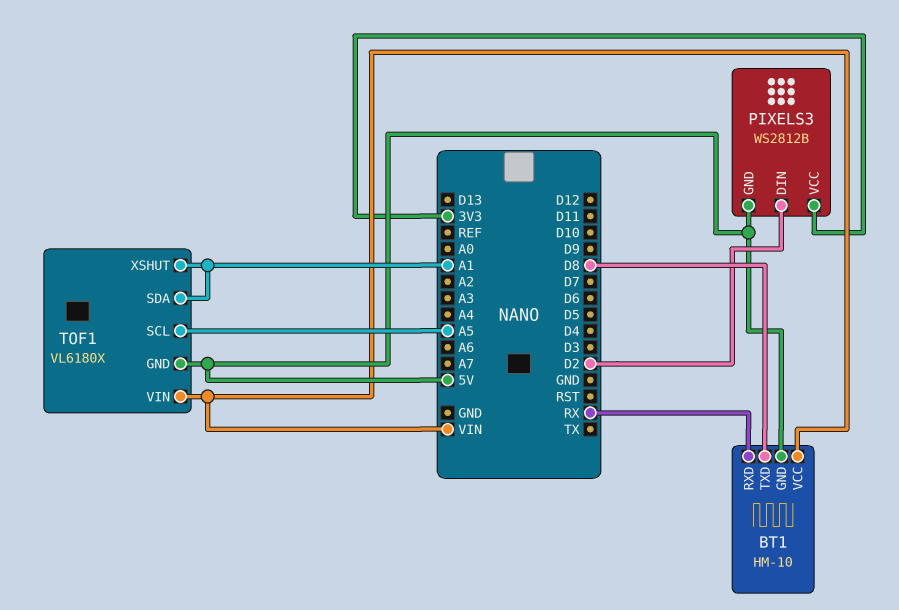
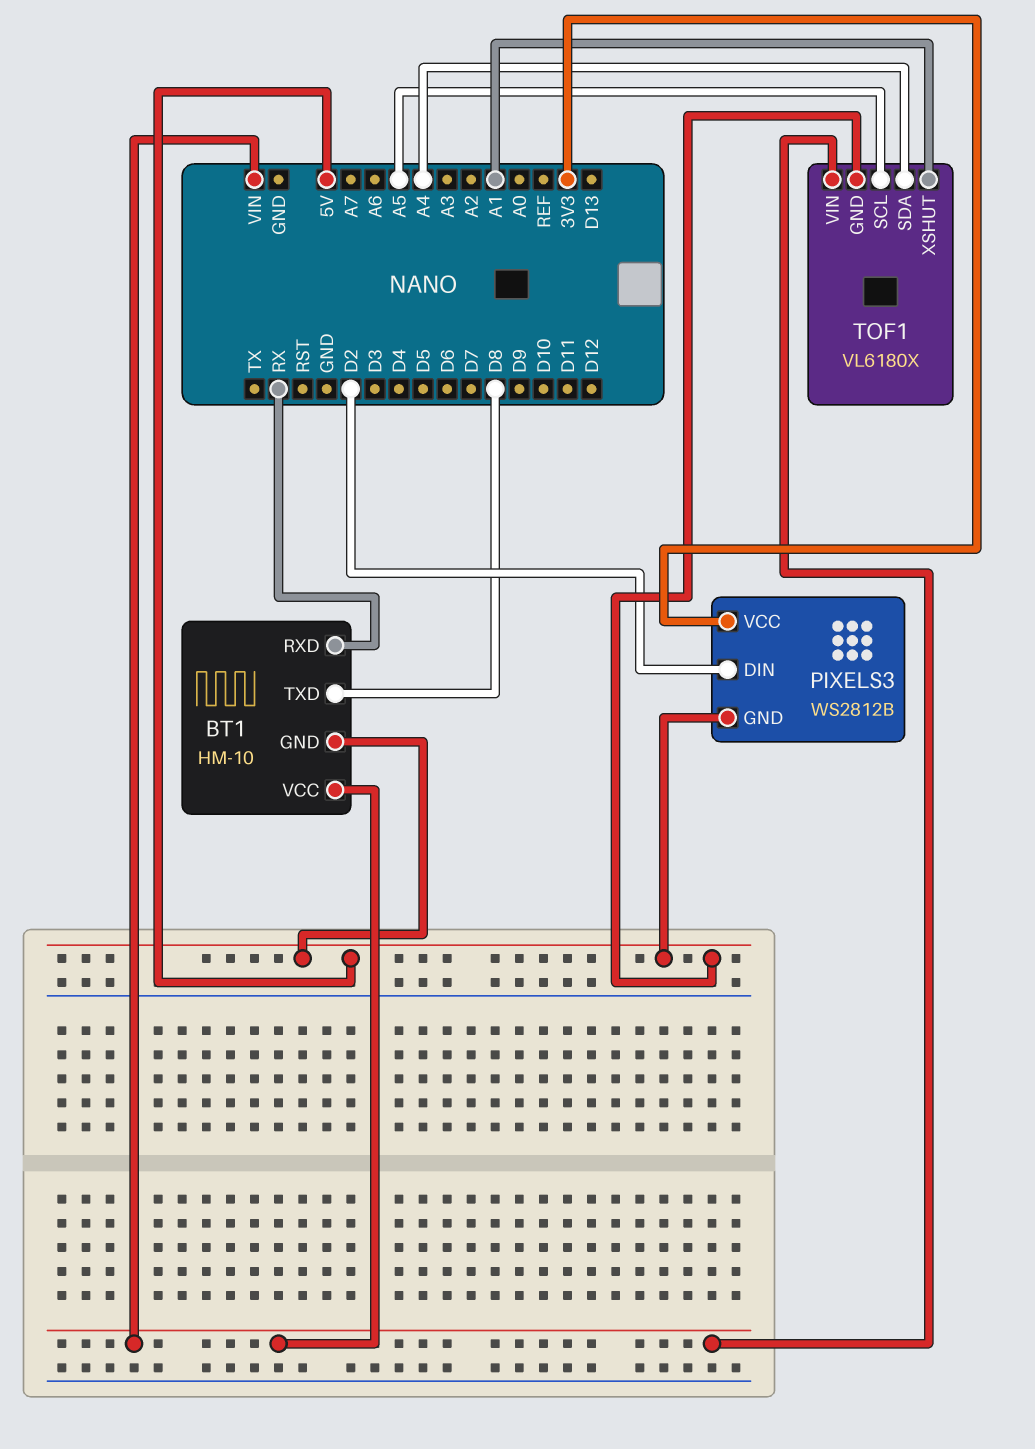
TOF1 pin SDA: A1 -> A4

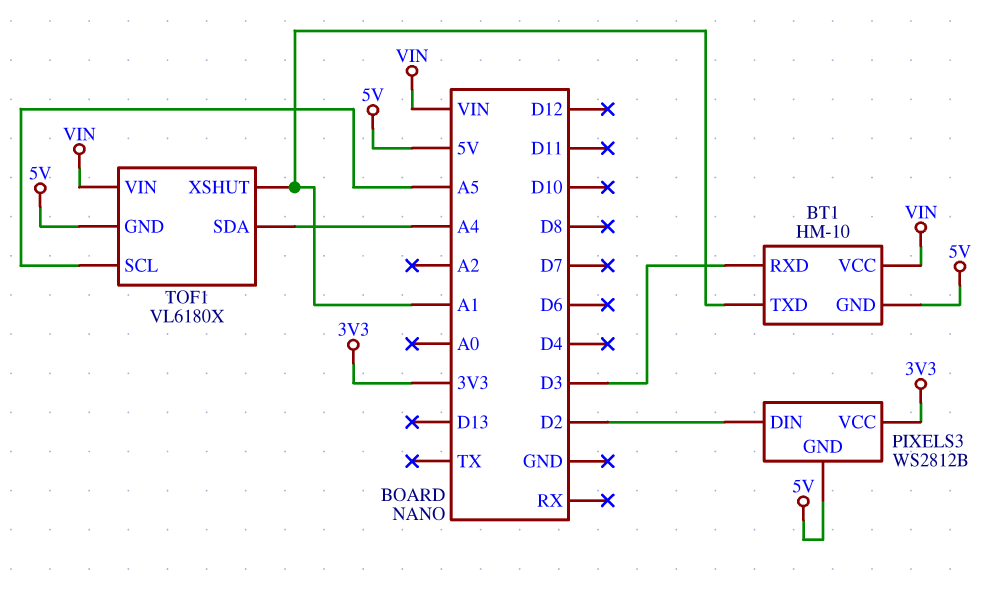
BT1 pin RXD: RX -> D3
BT1 pin TXD: D8 -> A1

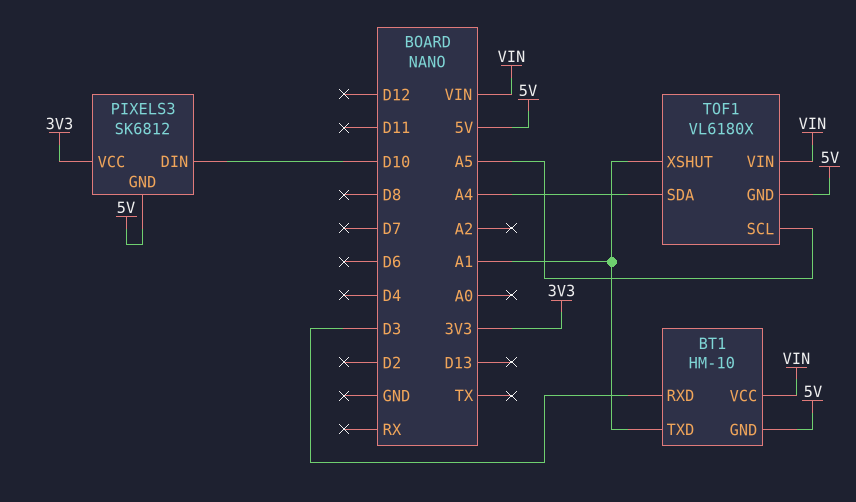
PIXELS3: WS2812B -> SK6812
PIXELS3 pin DIN: D2 -> D10

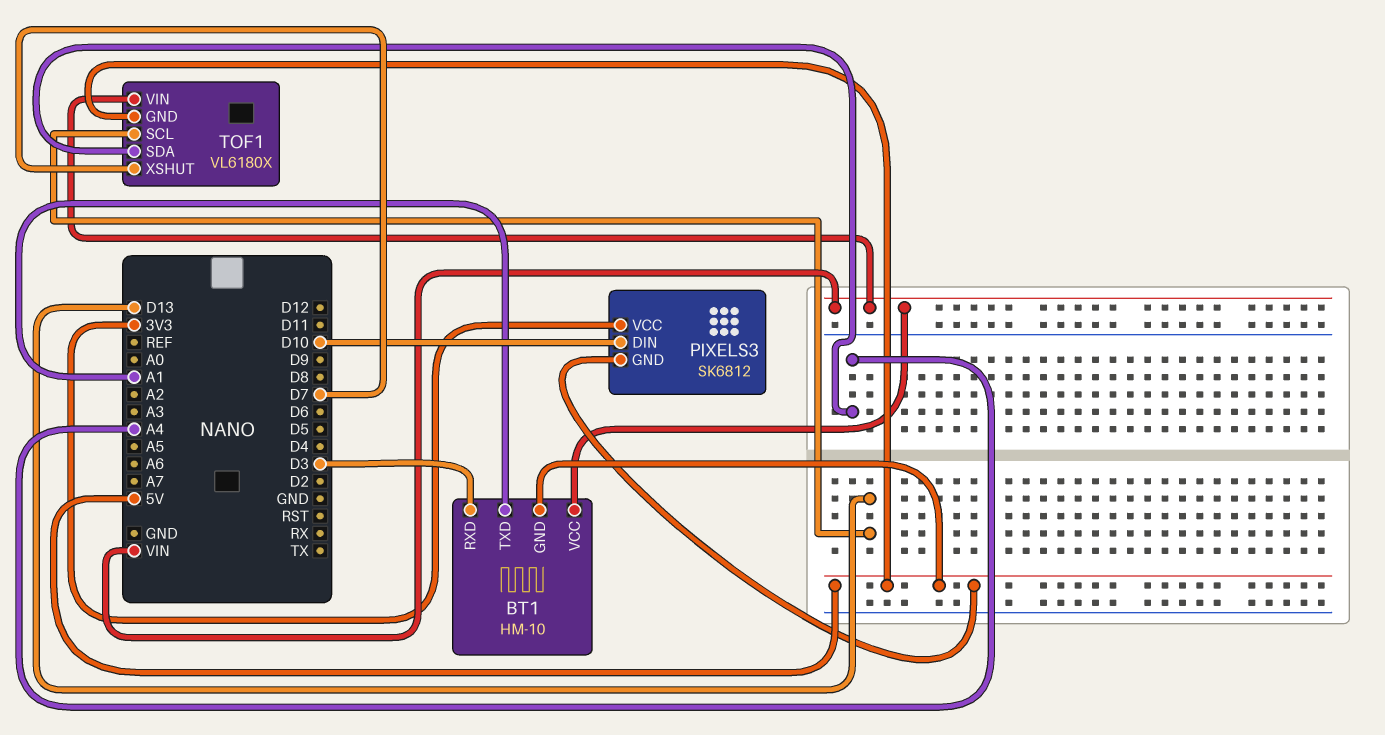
TOF1 pin SCL: A5 -> D13
TOF1 pin XSHUT: A1 -> D7

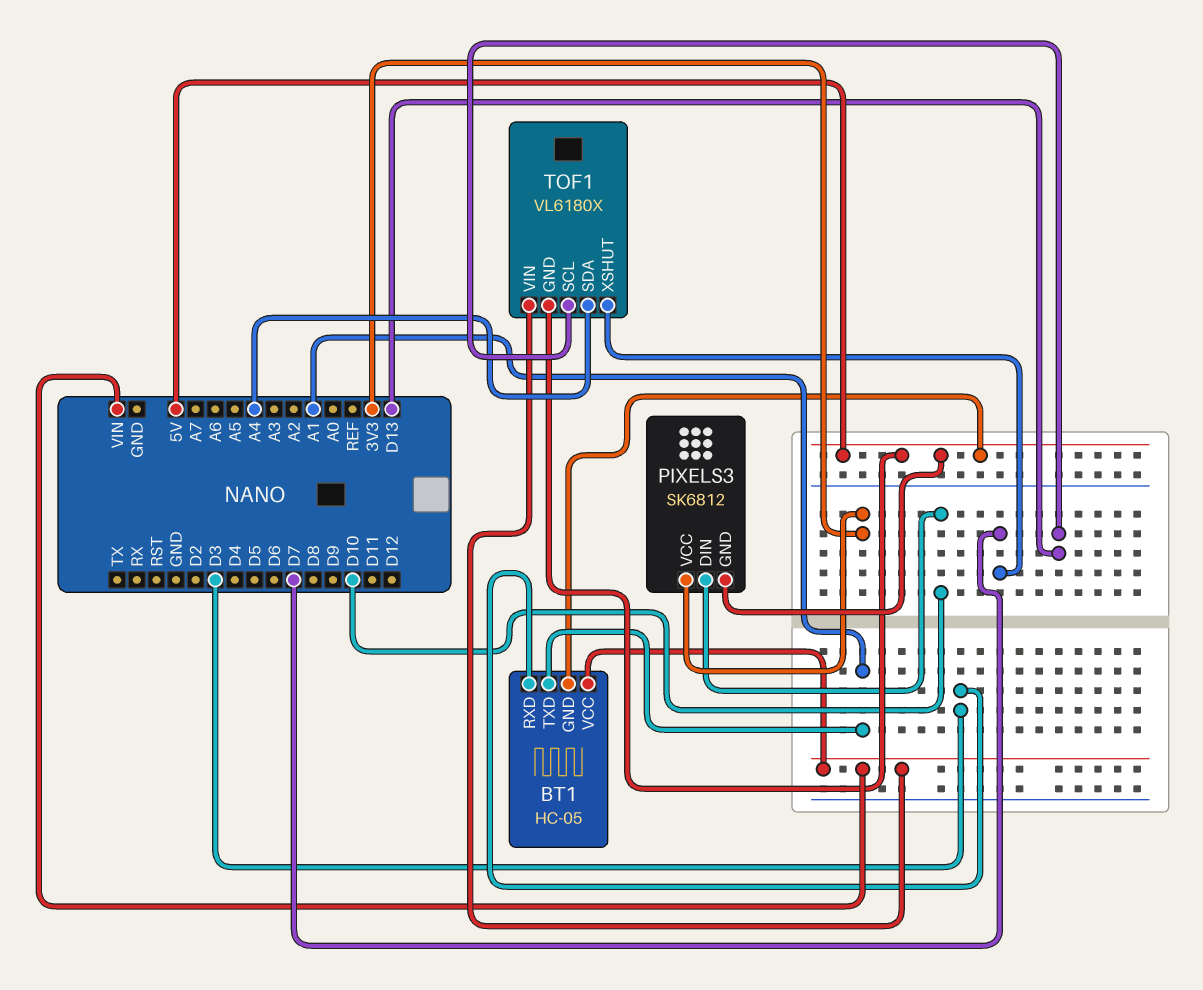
BT1: HM-10 -> HC-05

